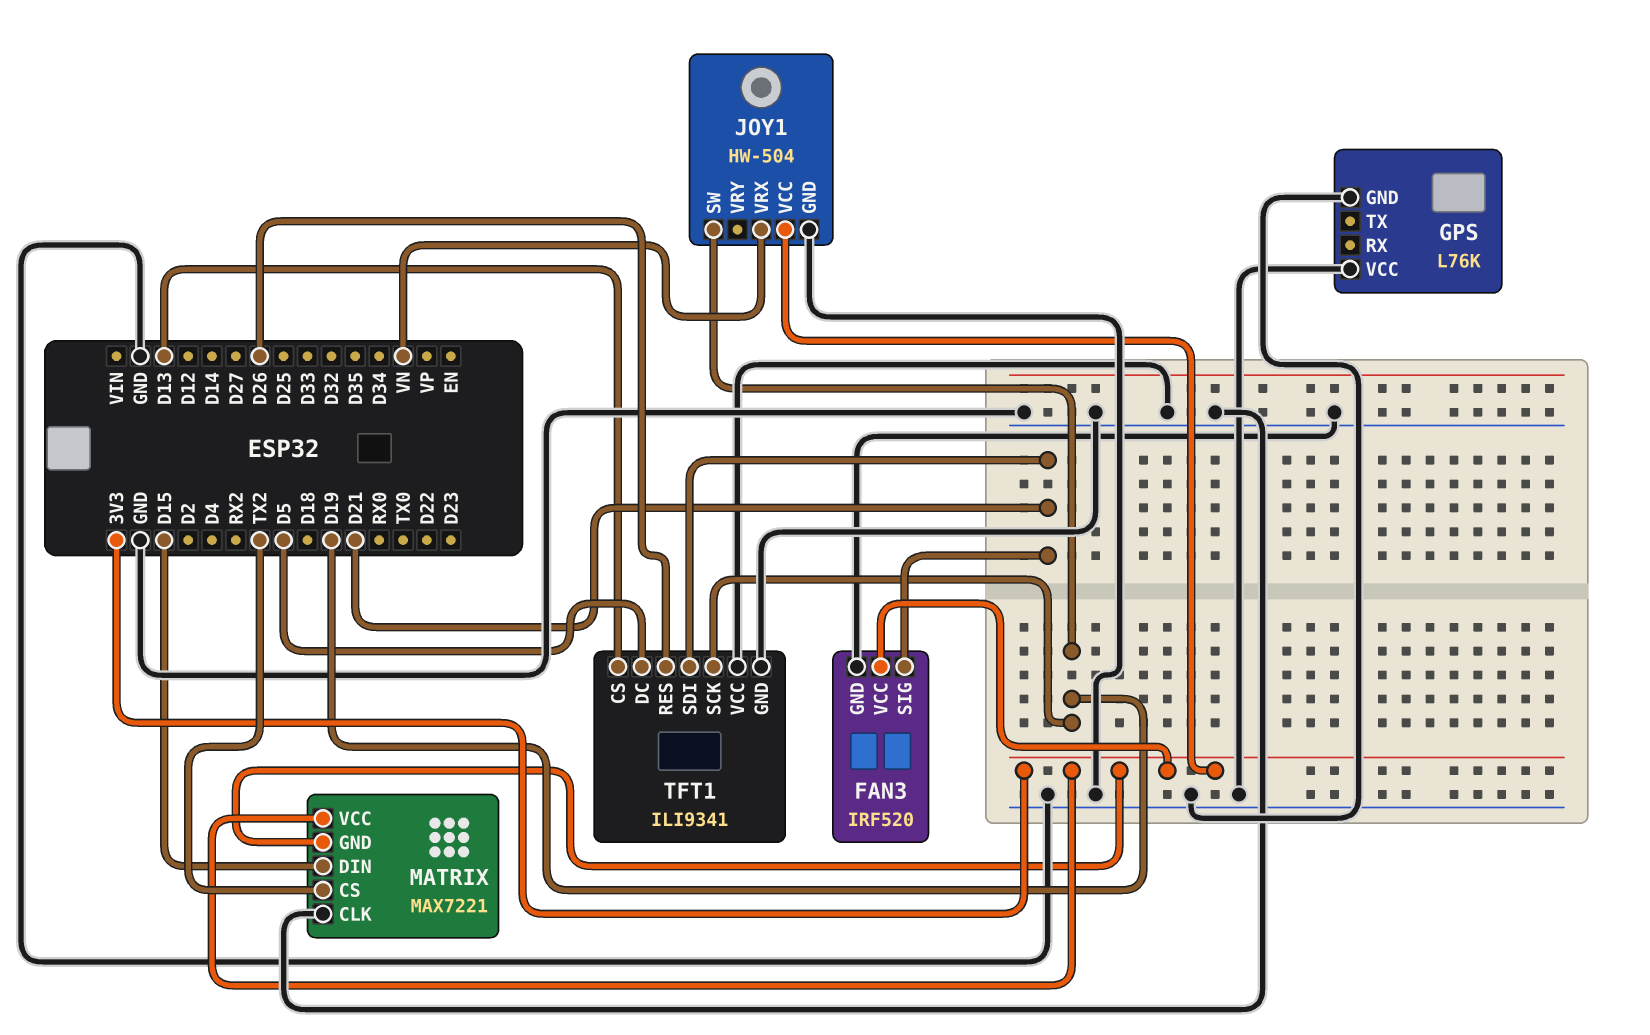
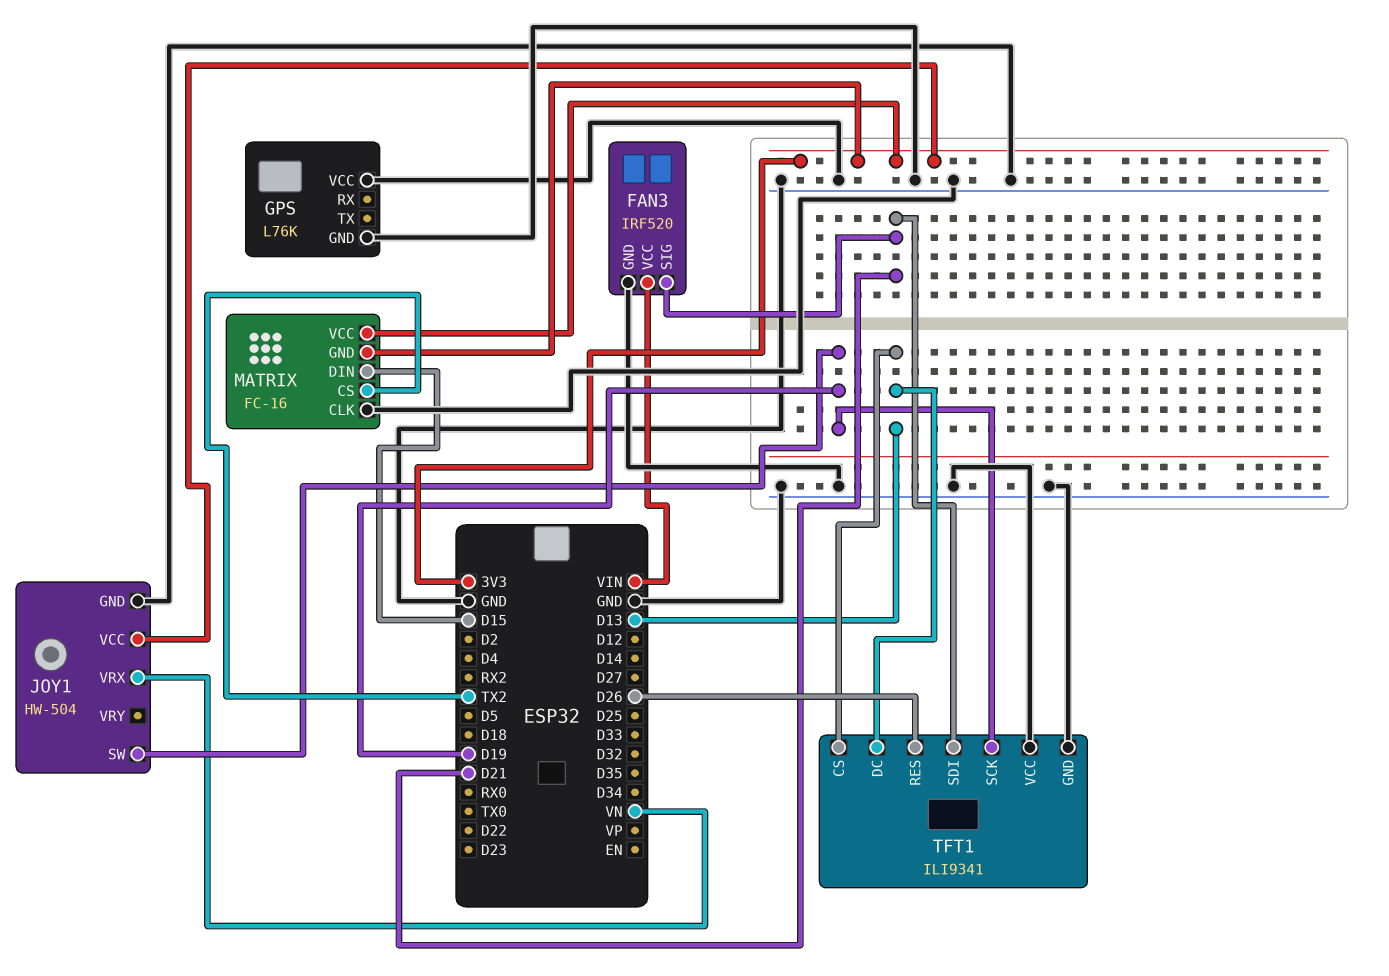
FAN3 pin VCC: 3V3 -> VIN
MATRIX: MAX7221 -> FC-16
TFT1 pin DC: D5 -> D13

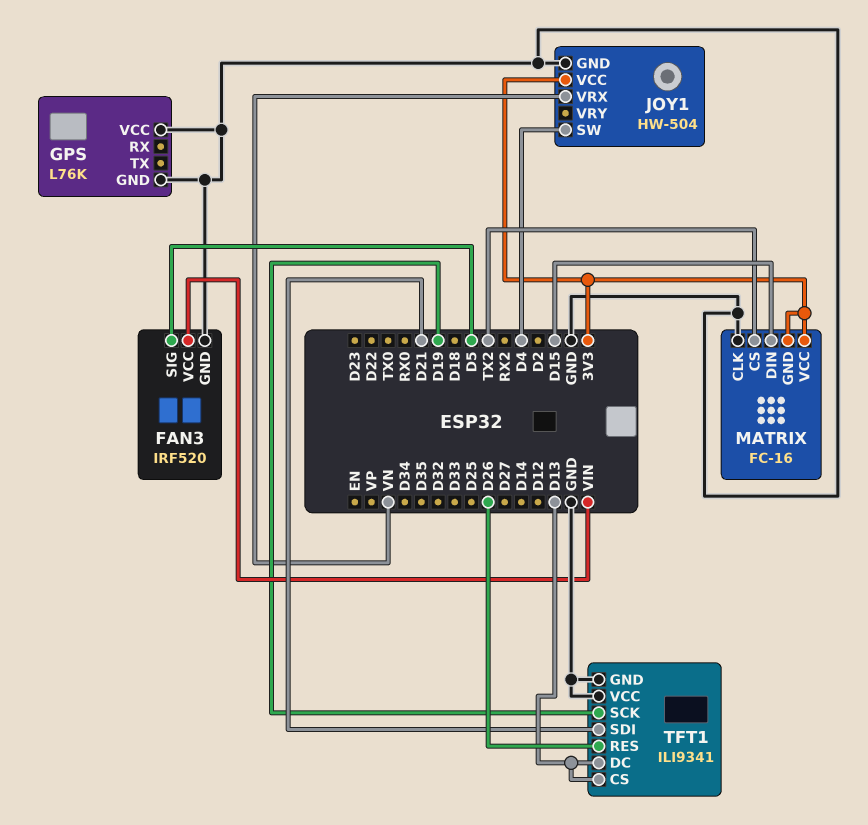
FAN3 pin SIG: D21 -> D5
JOY1 pin SW: D19 -> D4

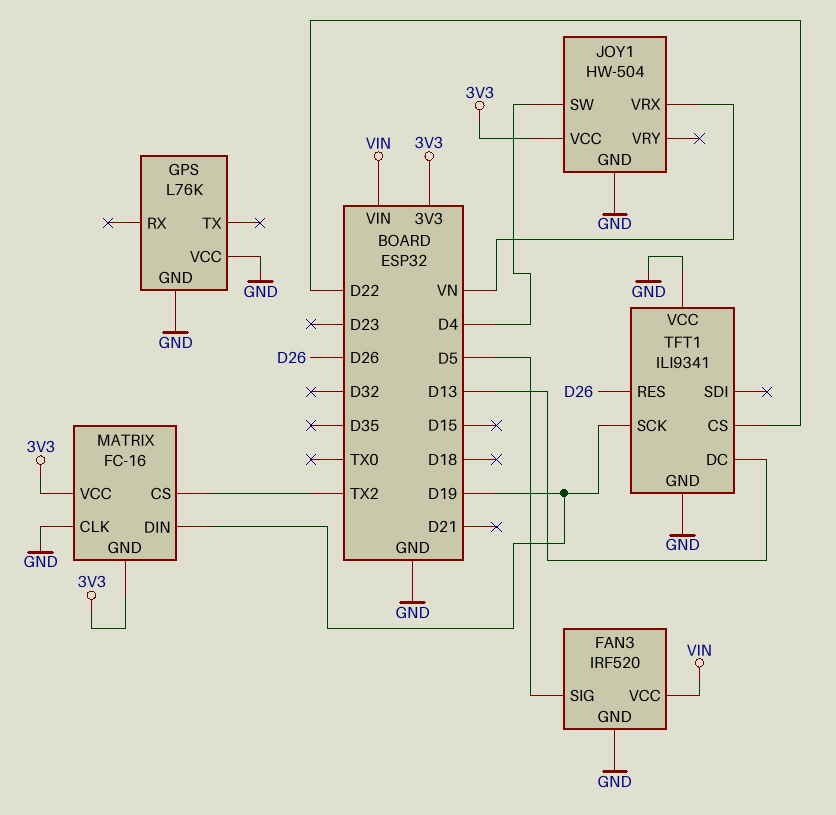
MATRIX pin DIN: D15 -> D19
TFT1 pin CS: D13 -> D22
TFT1 pin SDI: D21 -> none

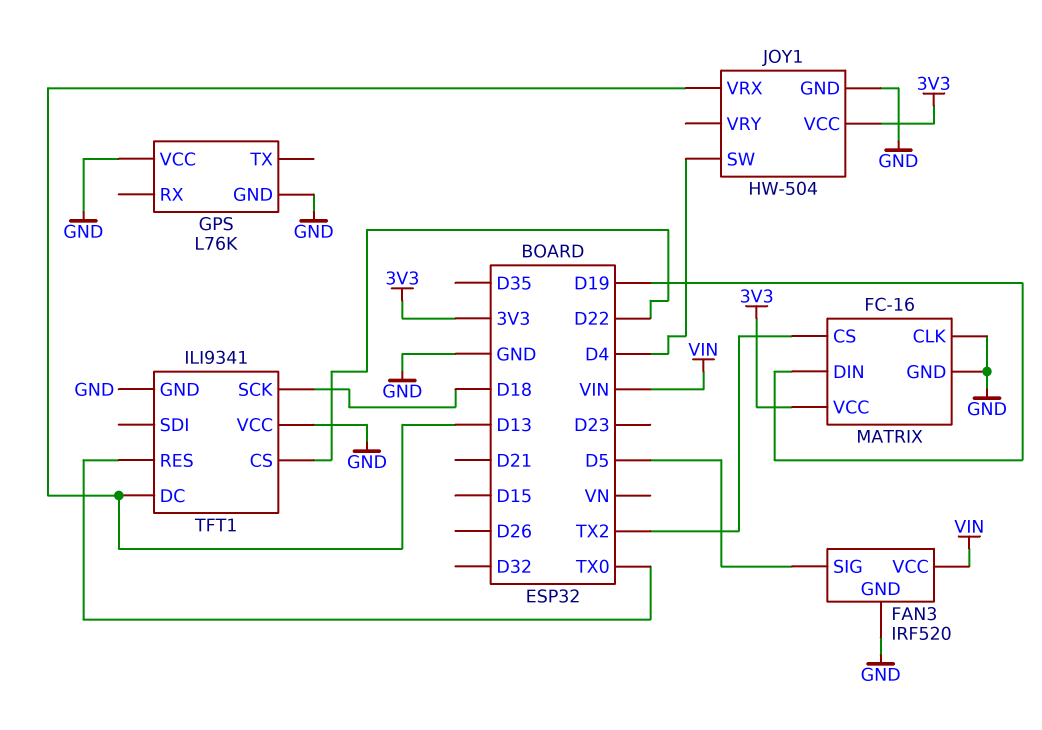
JOY1 pin VRX: VN -> D13
MATRIX pin GND: 3V3 -> GND
TFT1 pin RES: D26 -> TX0
TFT1 pin SCK: D19 -> D18

